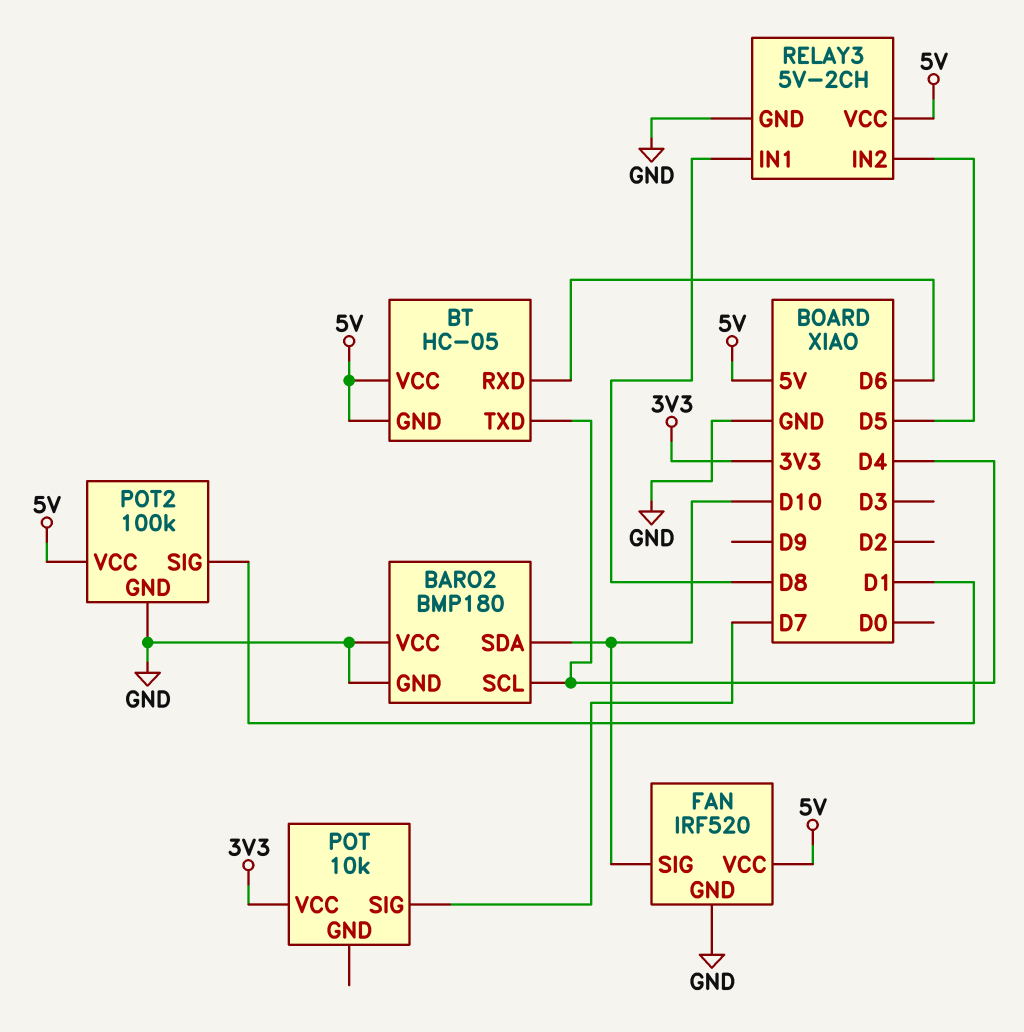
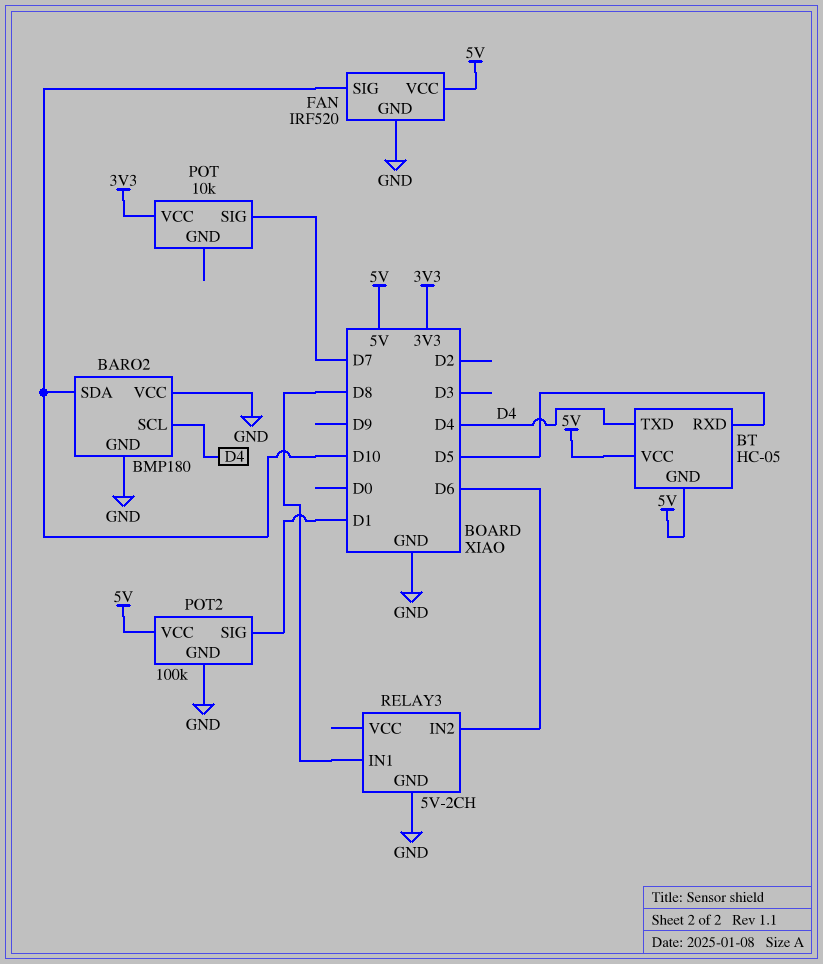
BT pin RXD: D6 -> D5
RELAY3 pin IN2: D5 -> D6
RELAY3 pin VCC: 5V -> none

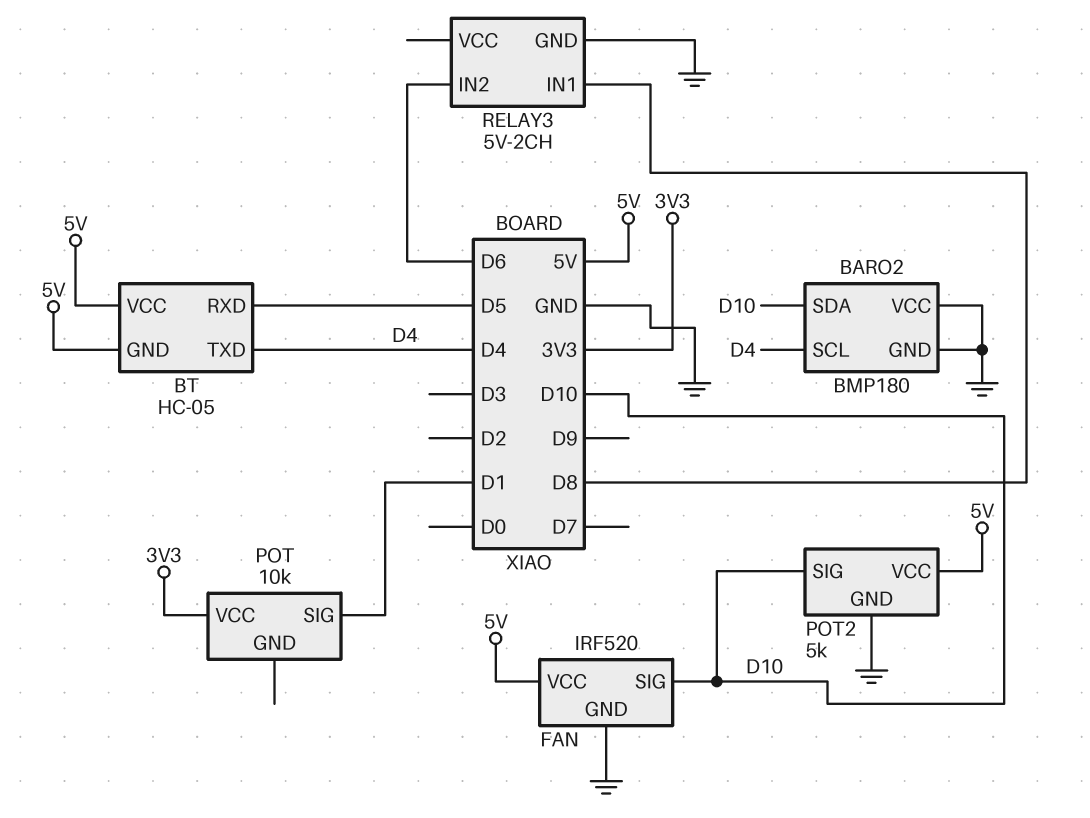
POT pin SIG: D7 -> D1
POT2: 100k -> 5k
POT2 pin SIG: D1 -> D10

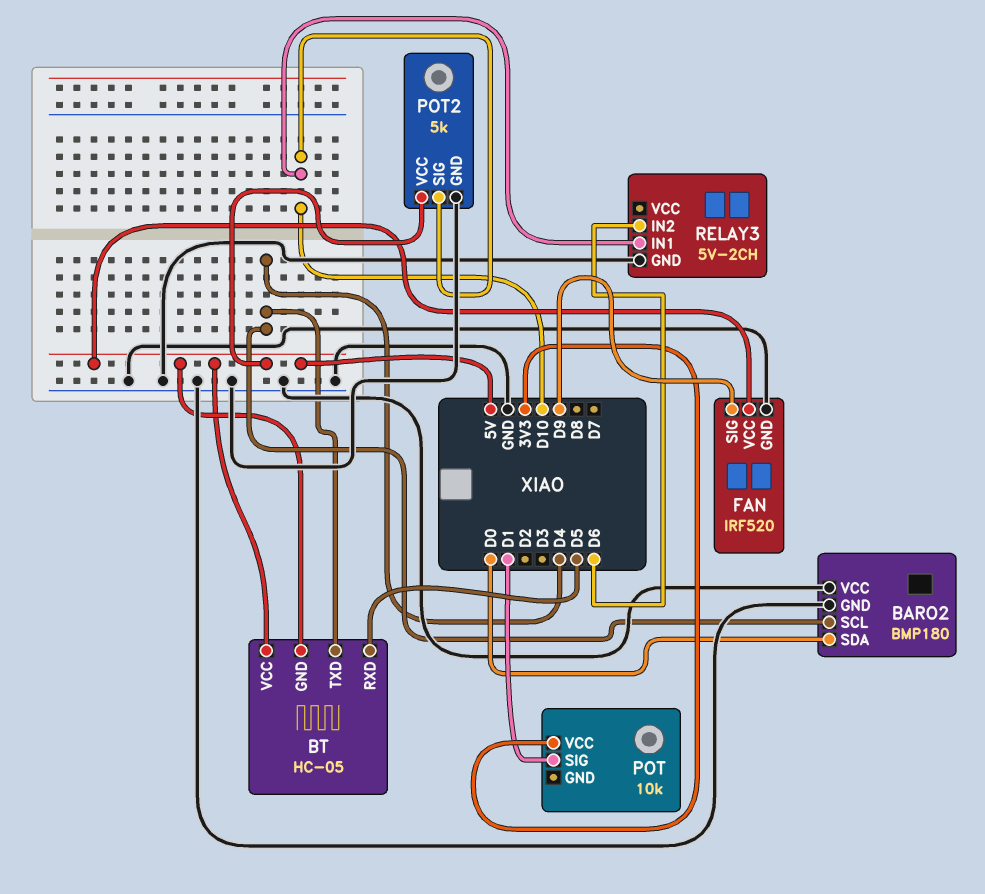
BARO2 pin SDA: D10 -> D0
FAN pin SIG: D10 -> D9
RELAY3 pin IN1: D8 -> D10

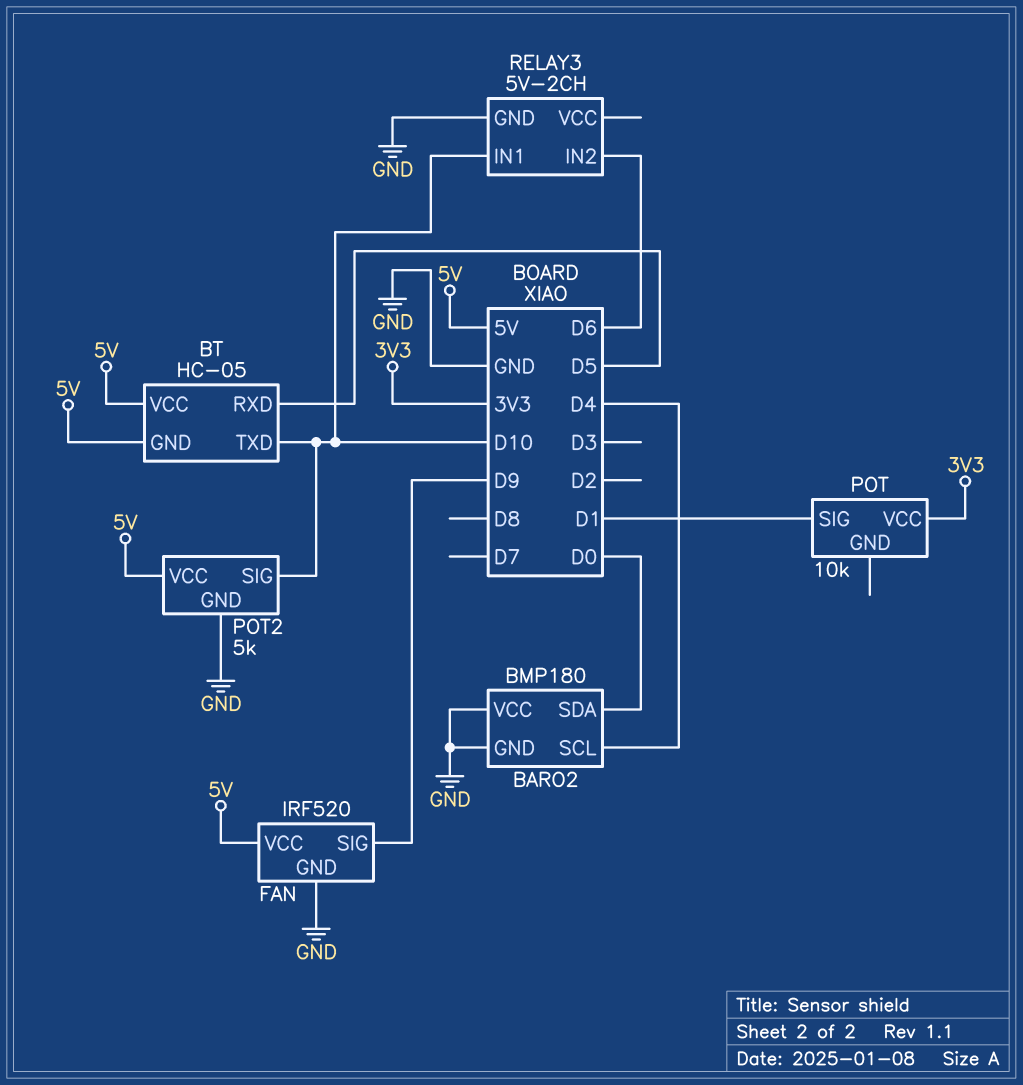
BT pin TXD: D4 -> D10

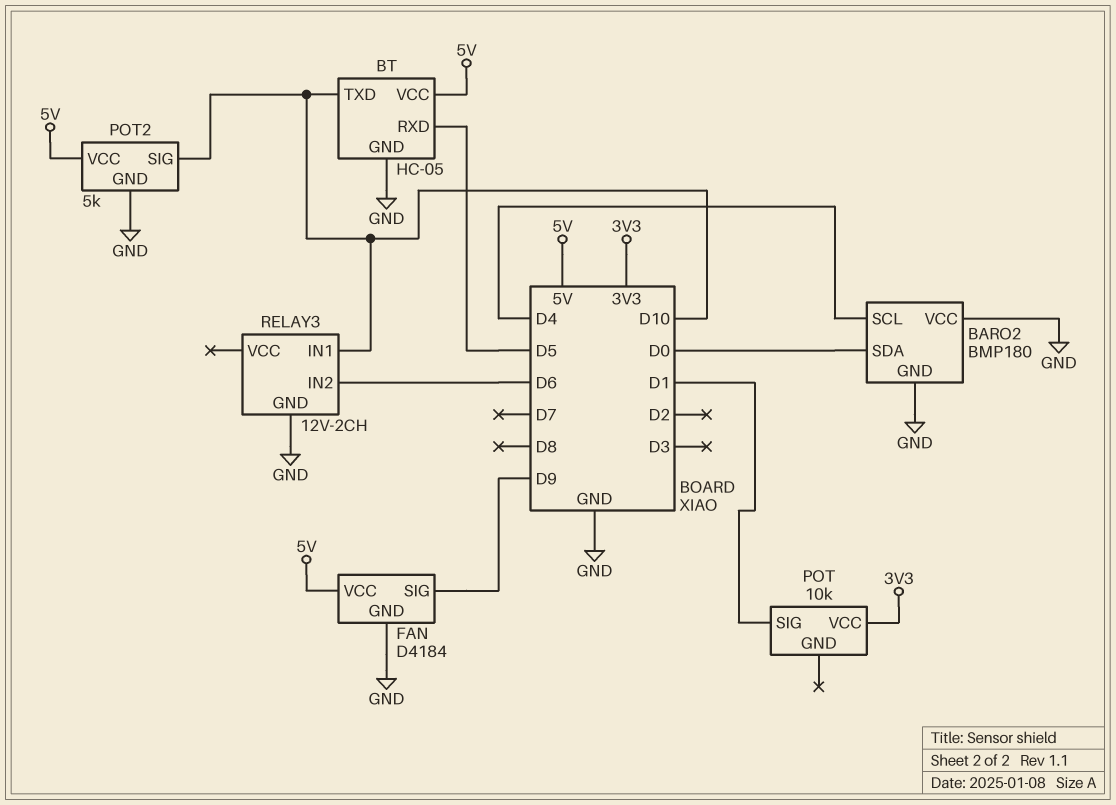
BT pin GND: 5V -> GND
FAN: IRF520 -> D4184
RELAY3: 5V-2CH -> 12V-2CH

